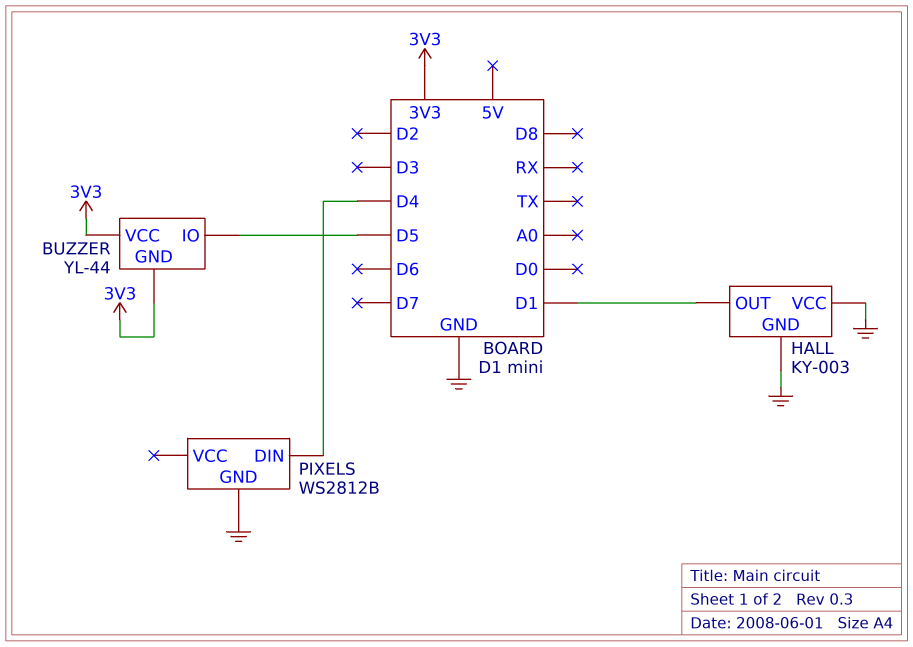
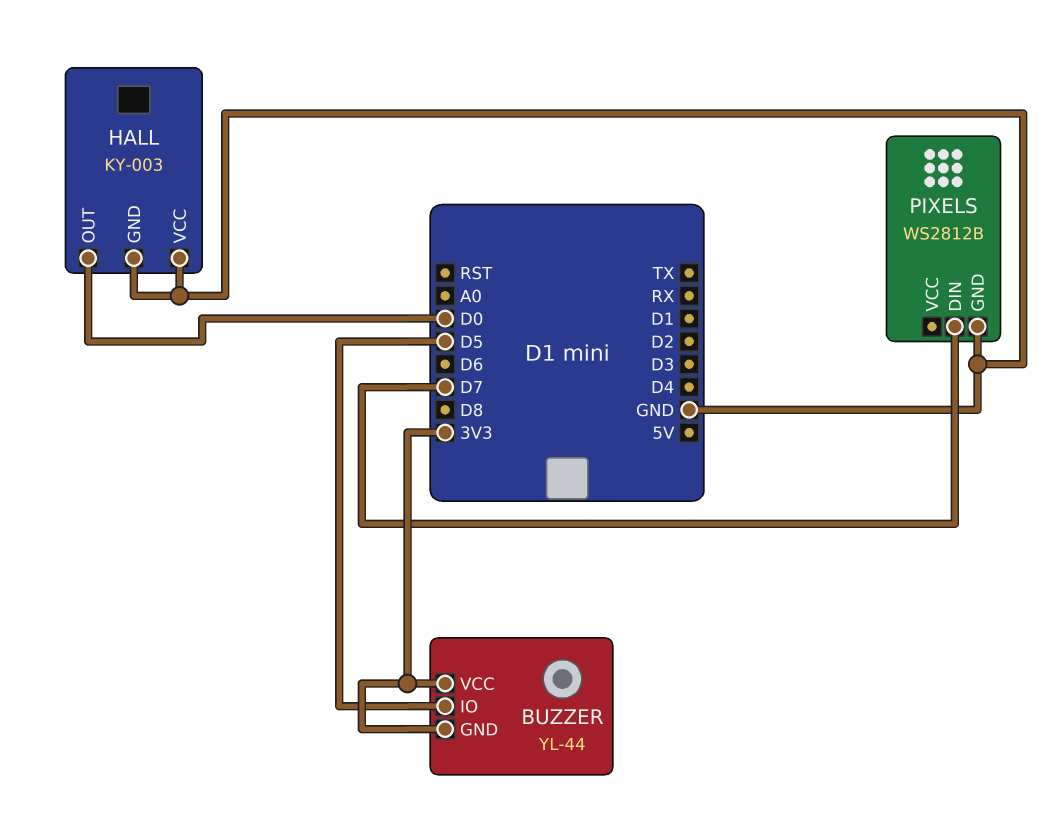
HALL pin OUT: D1 -> D0
PIXELS pin DIN: D4 -> D7

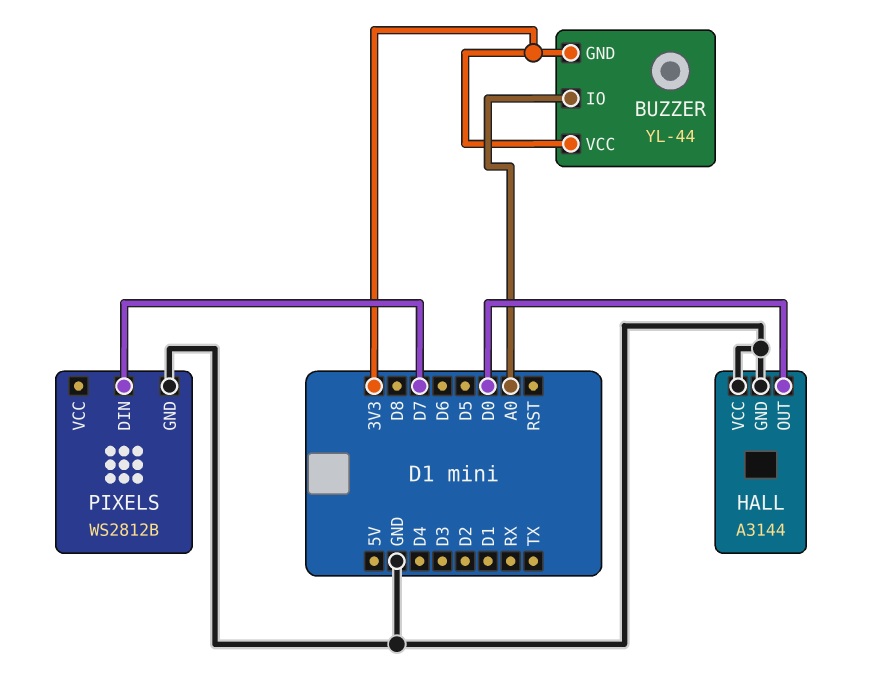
BUZZER pin IO: D5 -> A0
HALL: KY-003 -> A3144

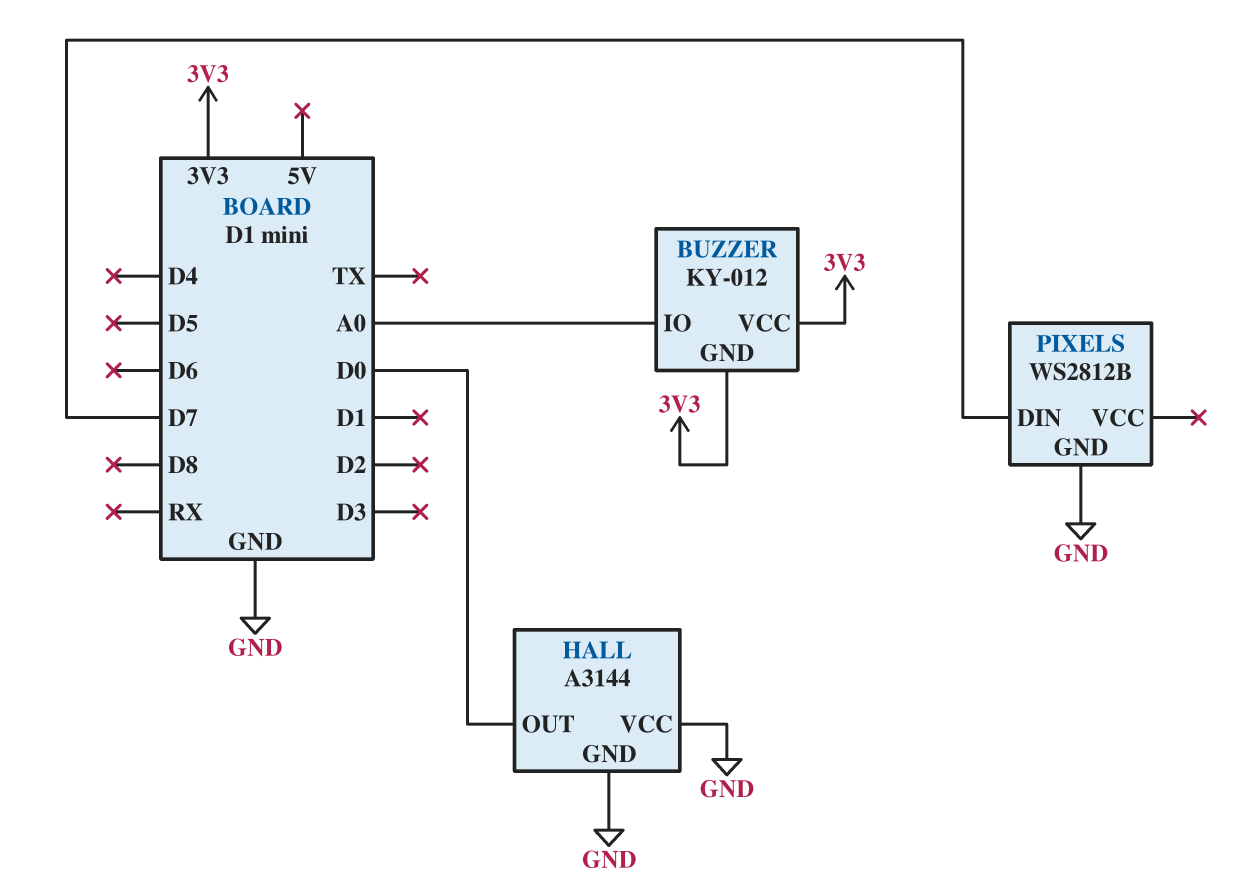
BUZZER: YL-44 -> KY-012

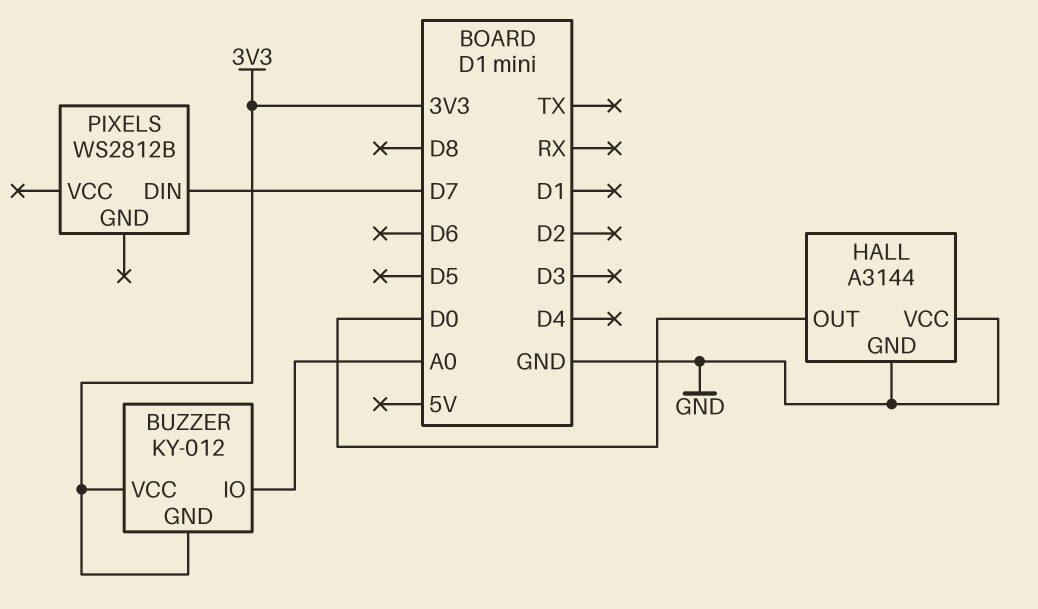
PIXELS pin GND: GND -> none

